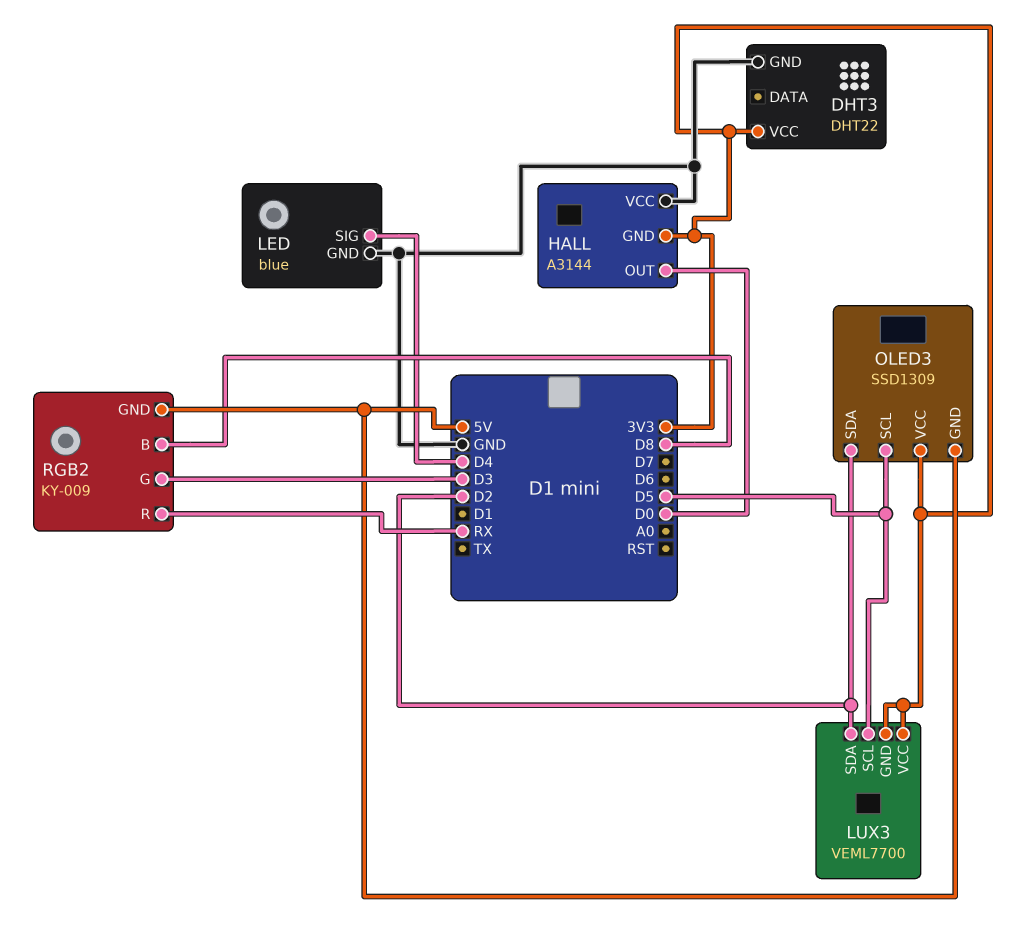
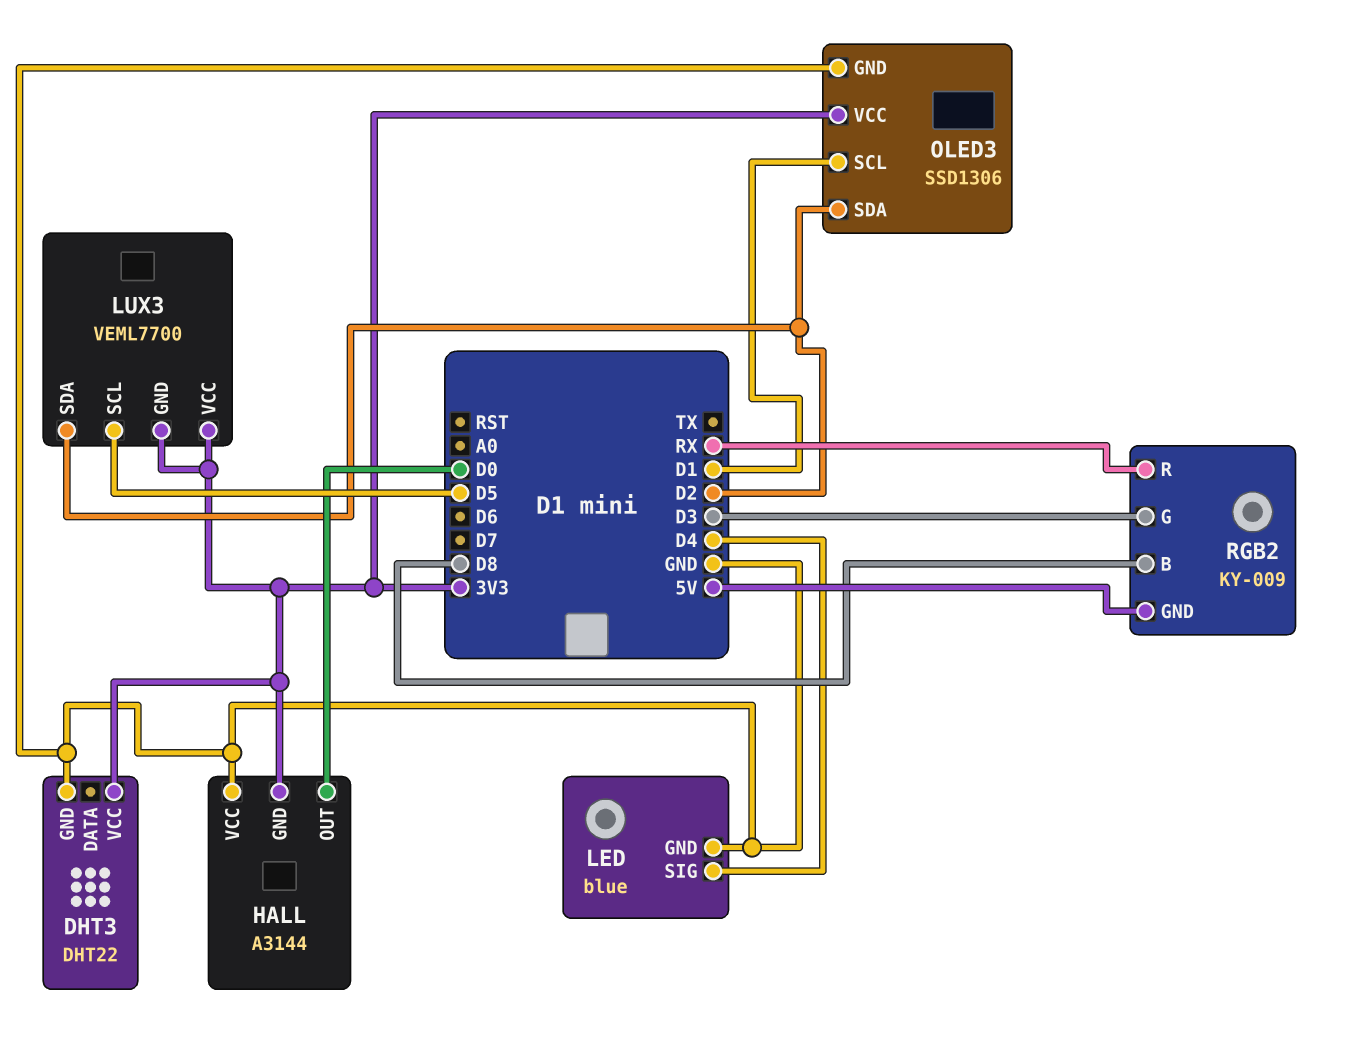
OLED3: SSD1309 -> SSD1306
OLED3 pin GND: 5V -> GND
OLED3 pin SCL: D5 -> D1

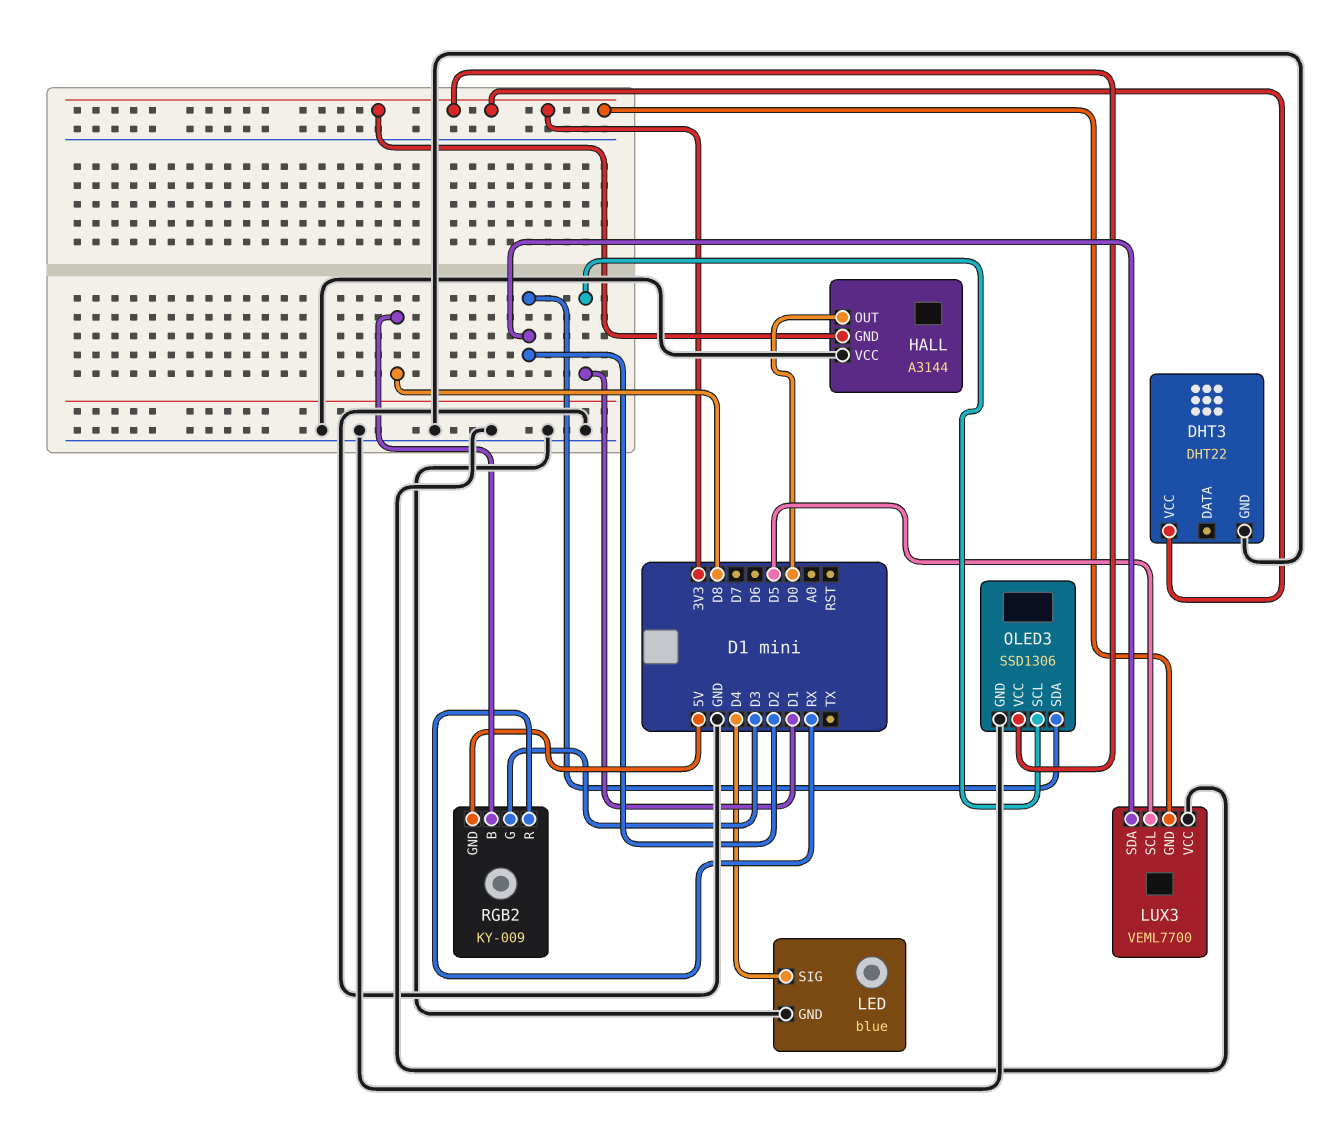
LUX3 pin VCC: 3V3 -> GND

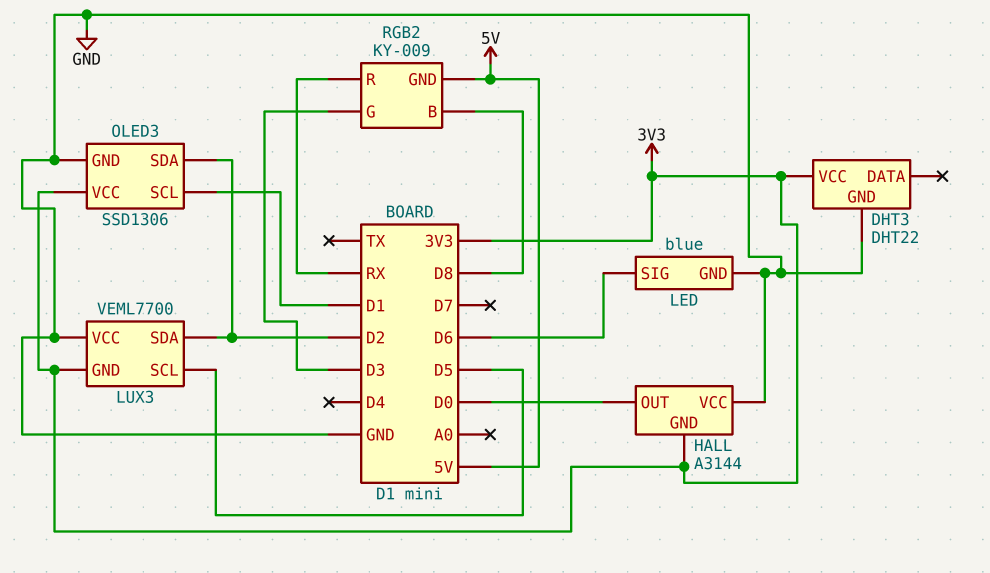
LED pin SIG: D4 -> D6

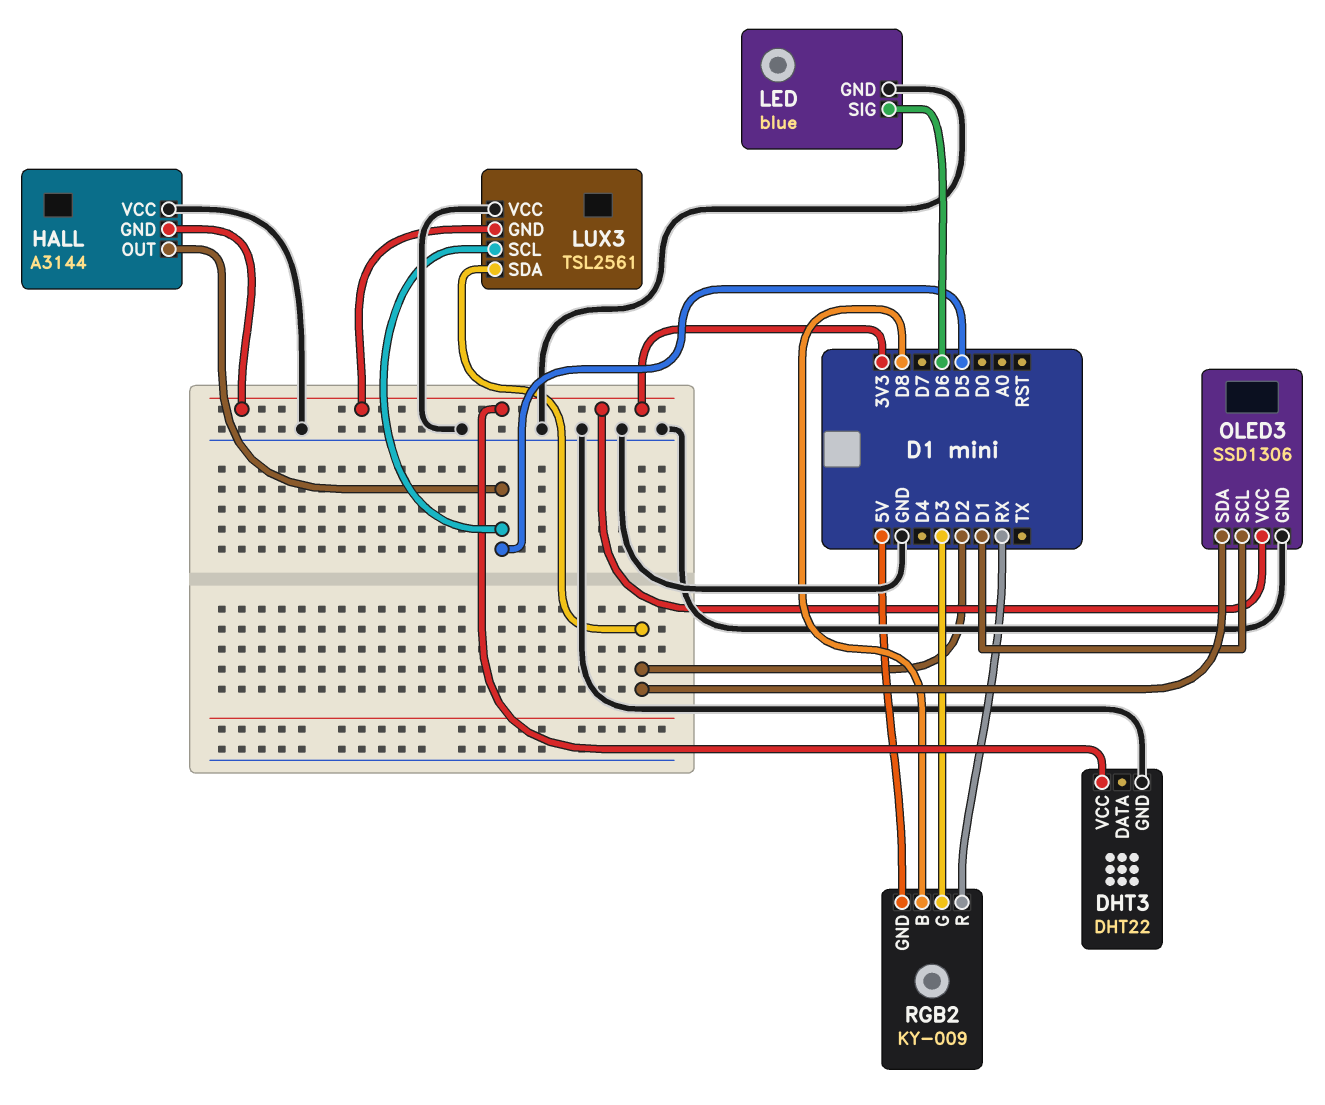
HALL pin OUT: D0 -> D5
LUX3: VEML7700 -> TSL2561

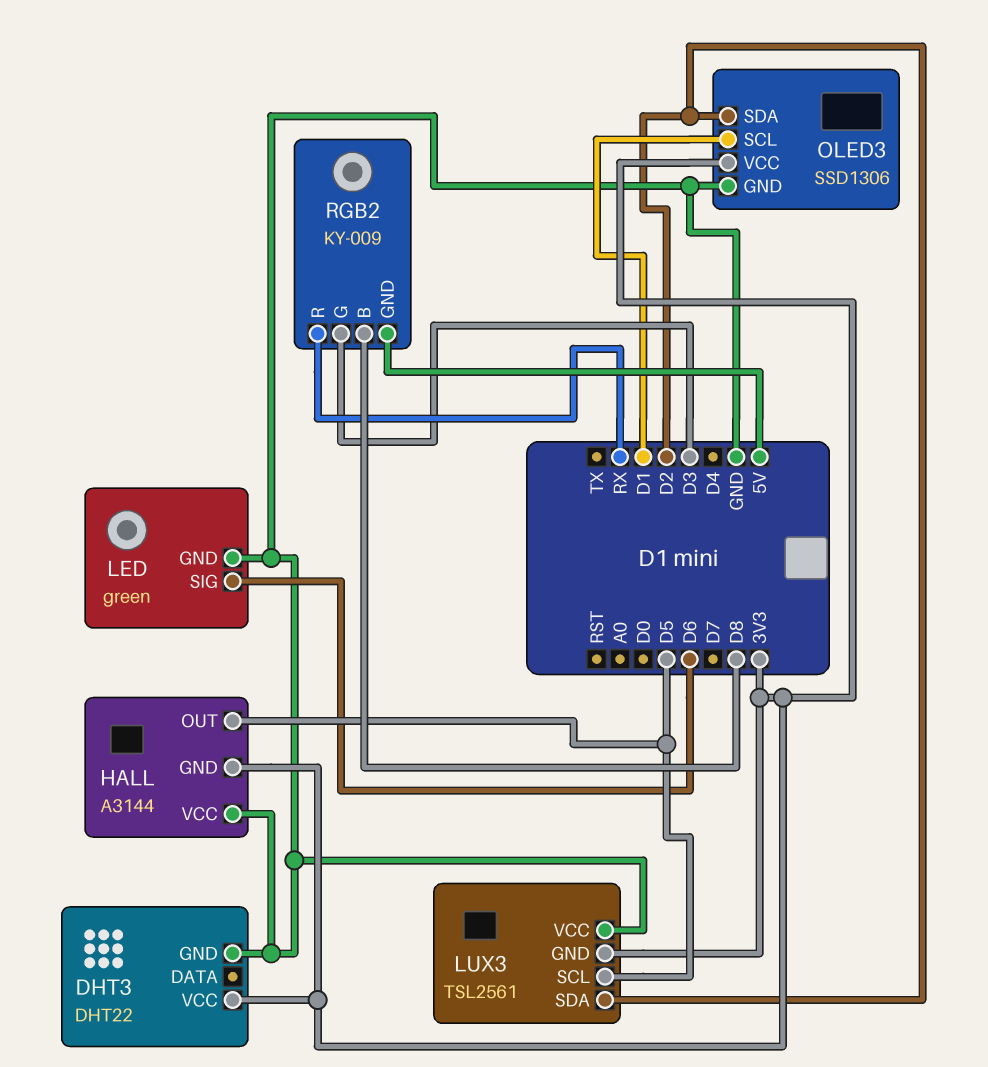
LED: blue -> green

